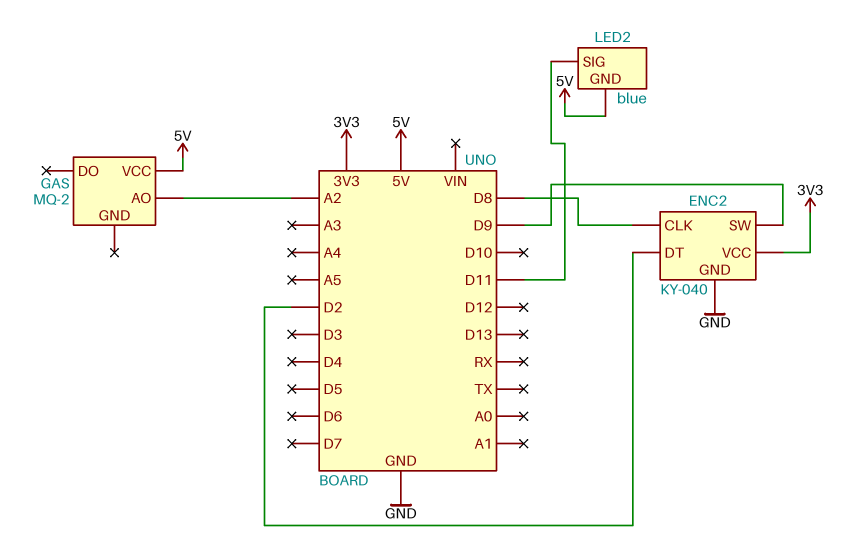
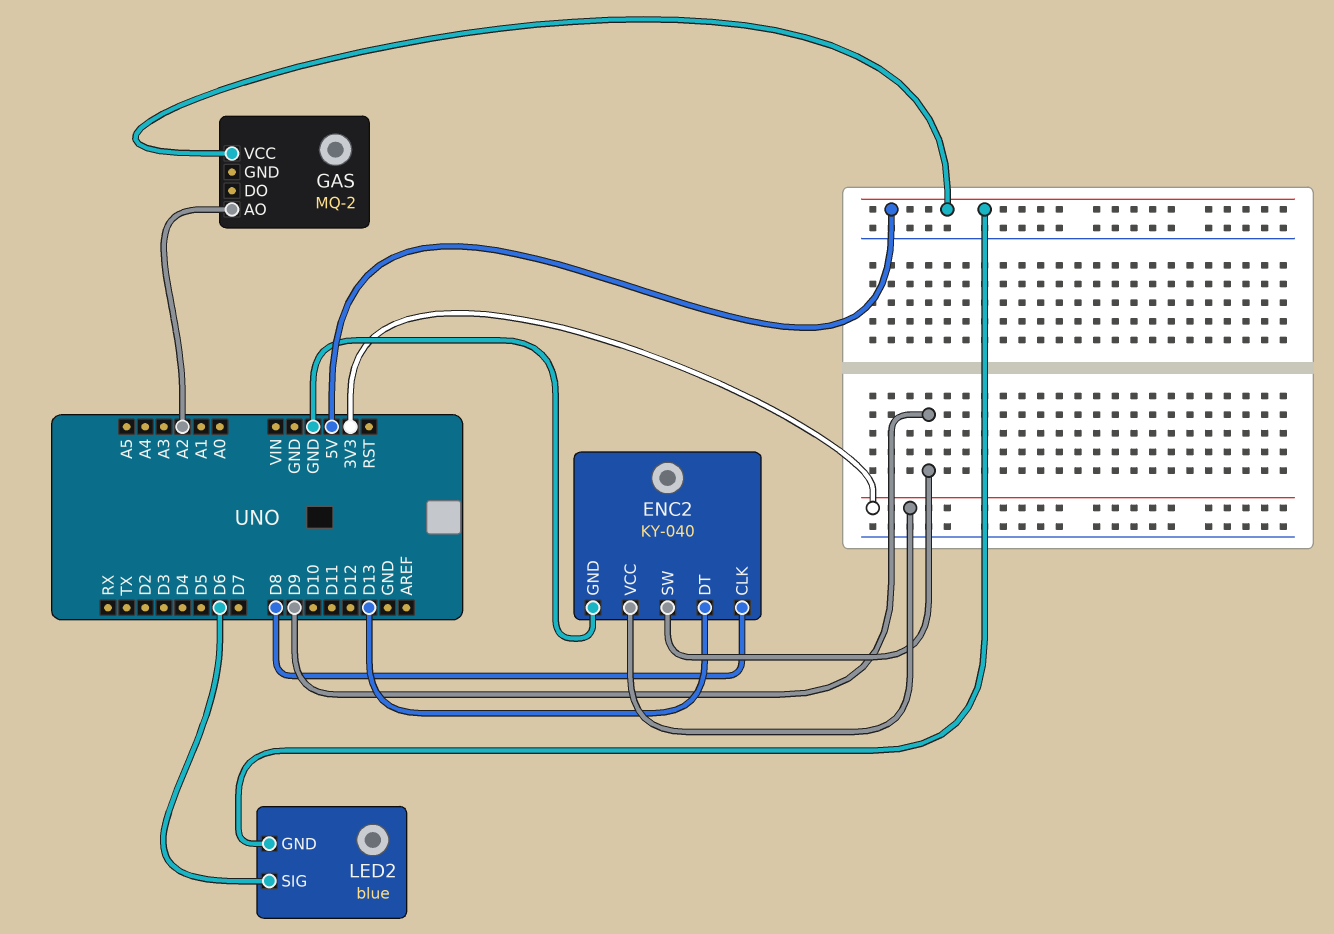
ENC2 pin DT: D2 -> D13
LED2 pin SIG: D11 -> D6

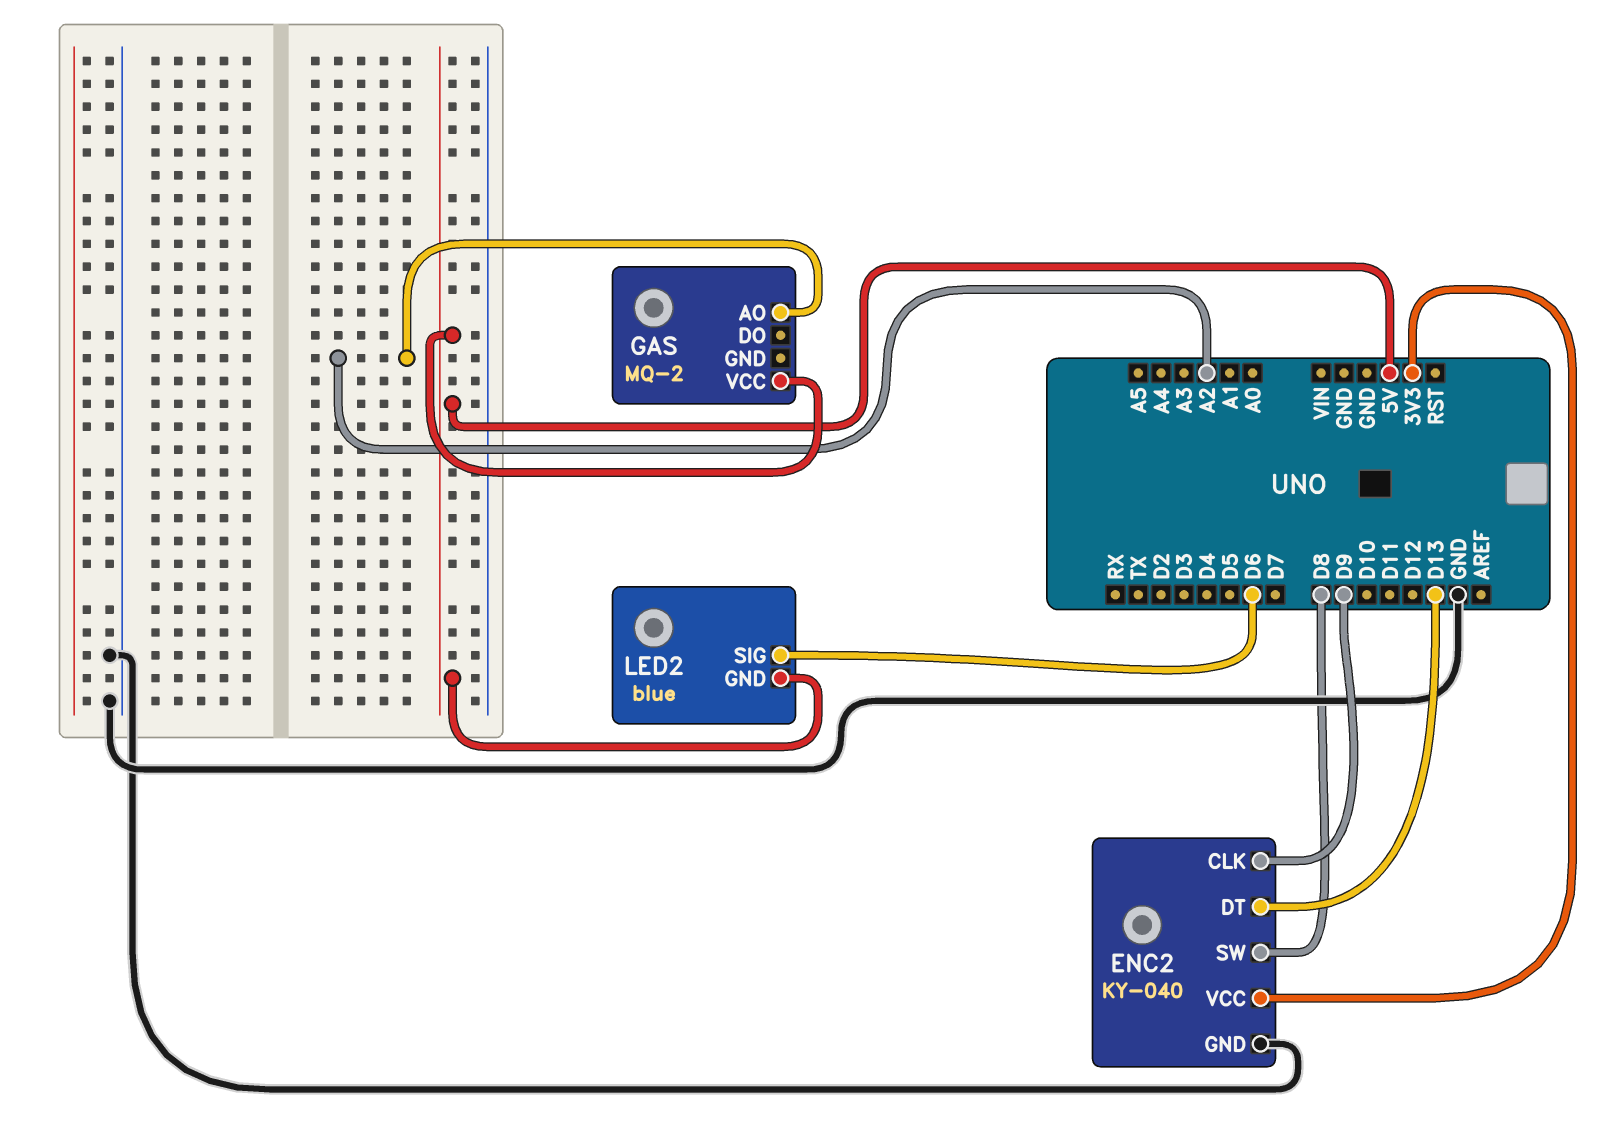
ENC2 pin CLK: D8 -> D9
ENC2 pin SW: D9 -> D8

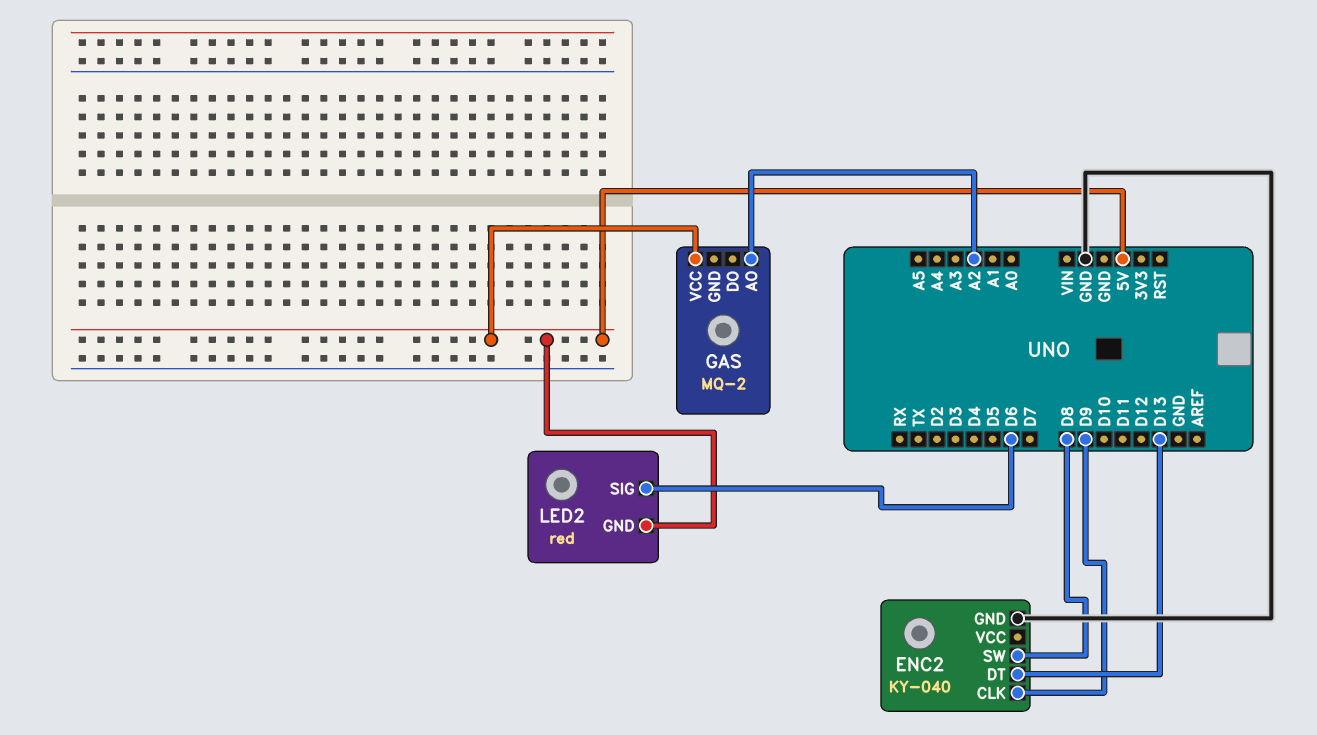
ENC2 pin VCC: 3V3 -> none
LED2: blue -> red

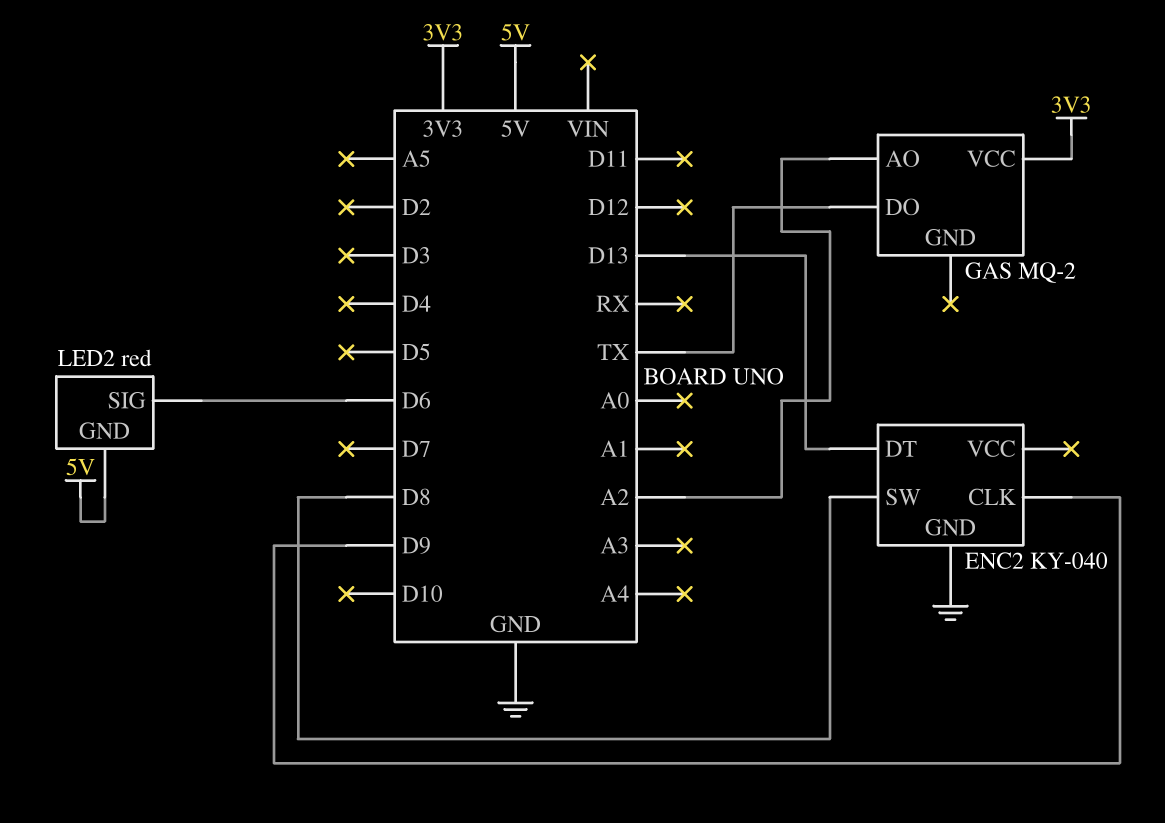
GAS pin DO: none -> TX
GAS pin VCC: 5V -> 3V3

